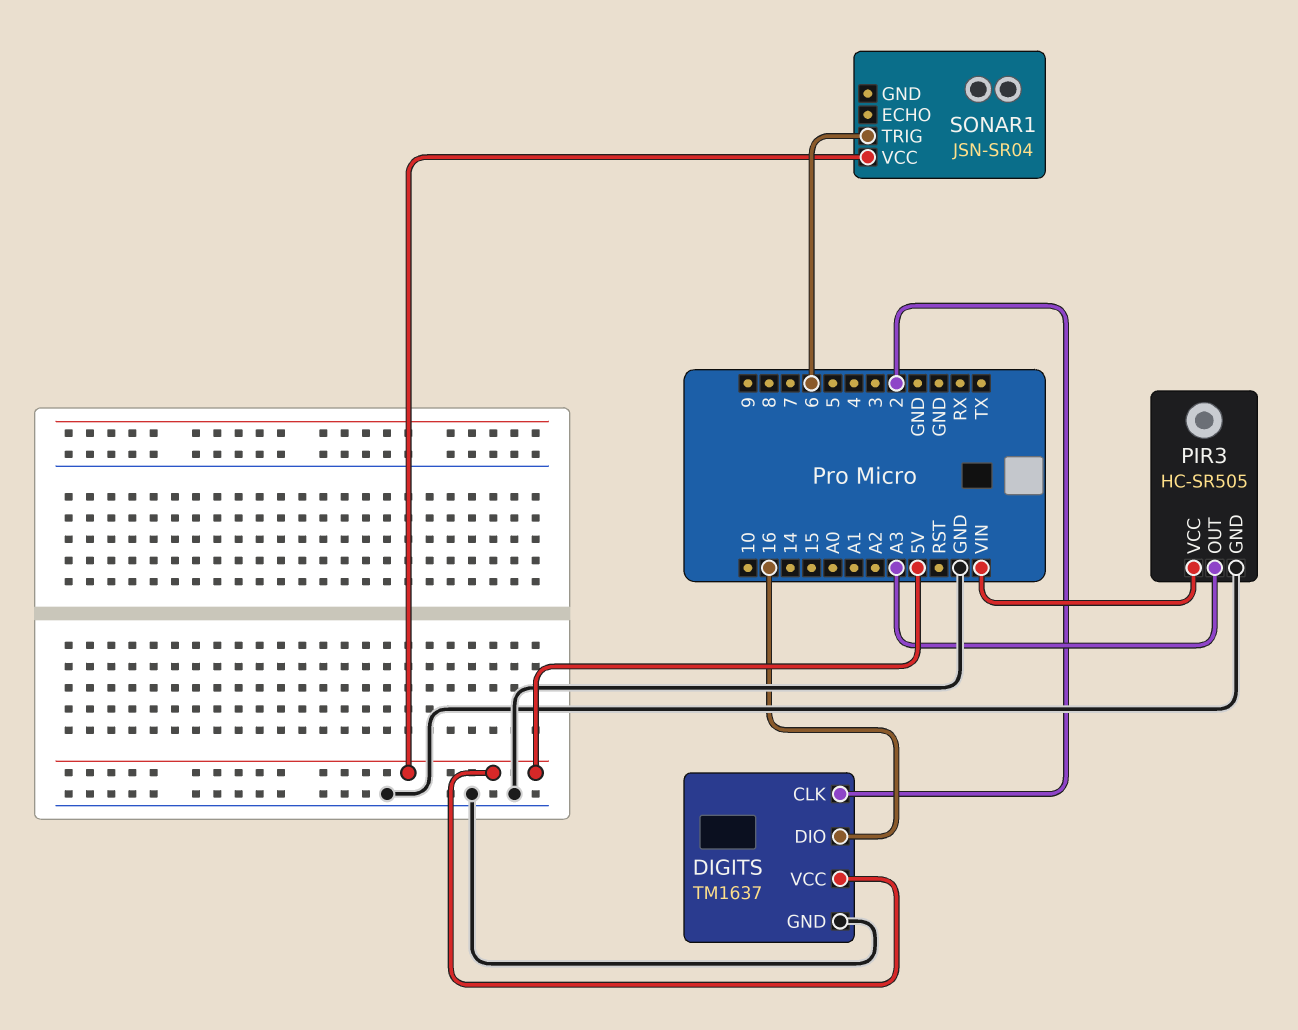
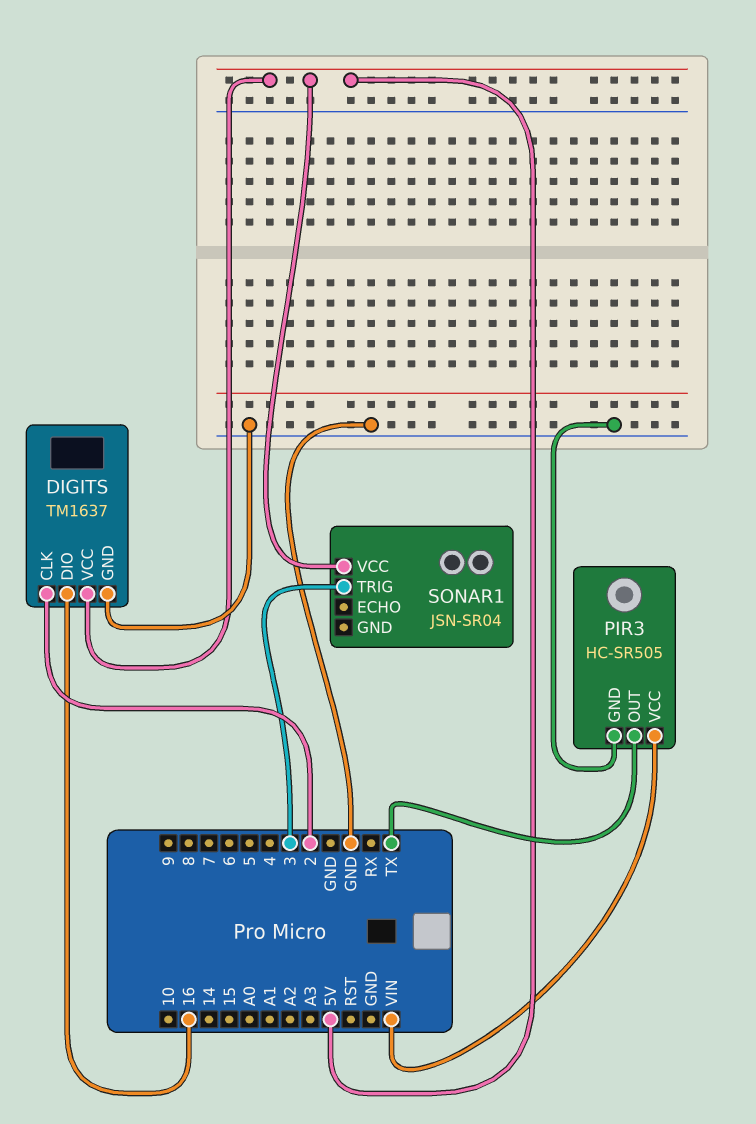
PIR3 pin OUT: A3 -> TX
SONAR1 pin TRIG: 6 -> 3

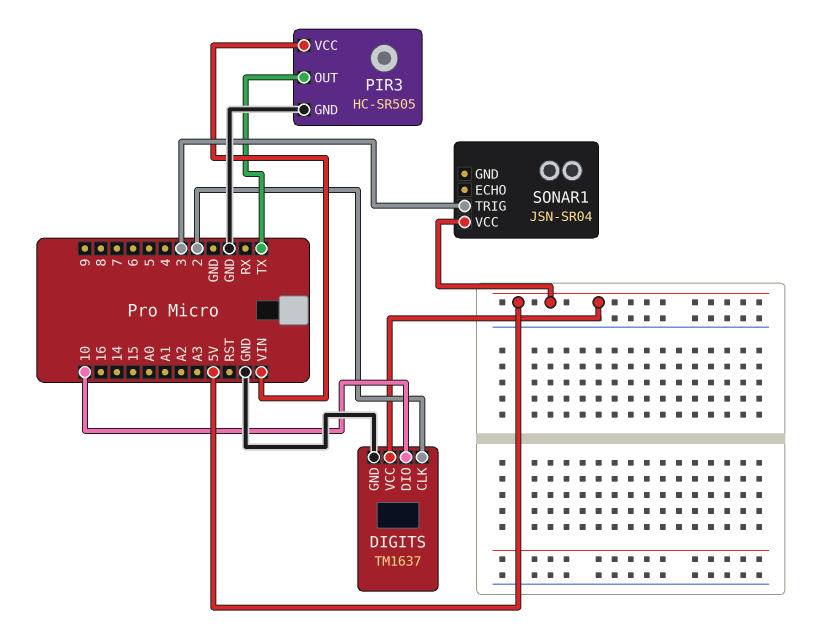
DIGITS pin DIO: 16 -> 10

